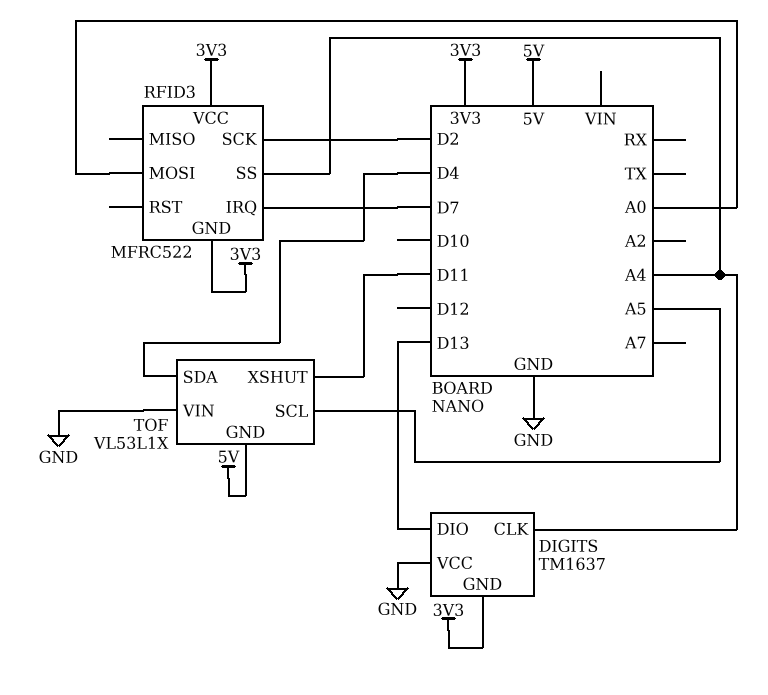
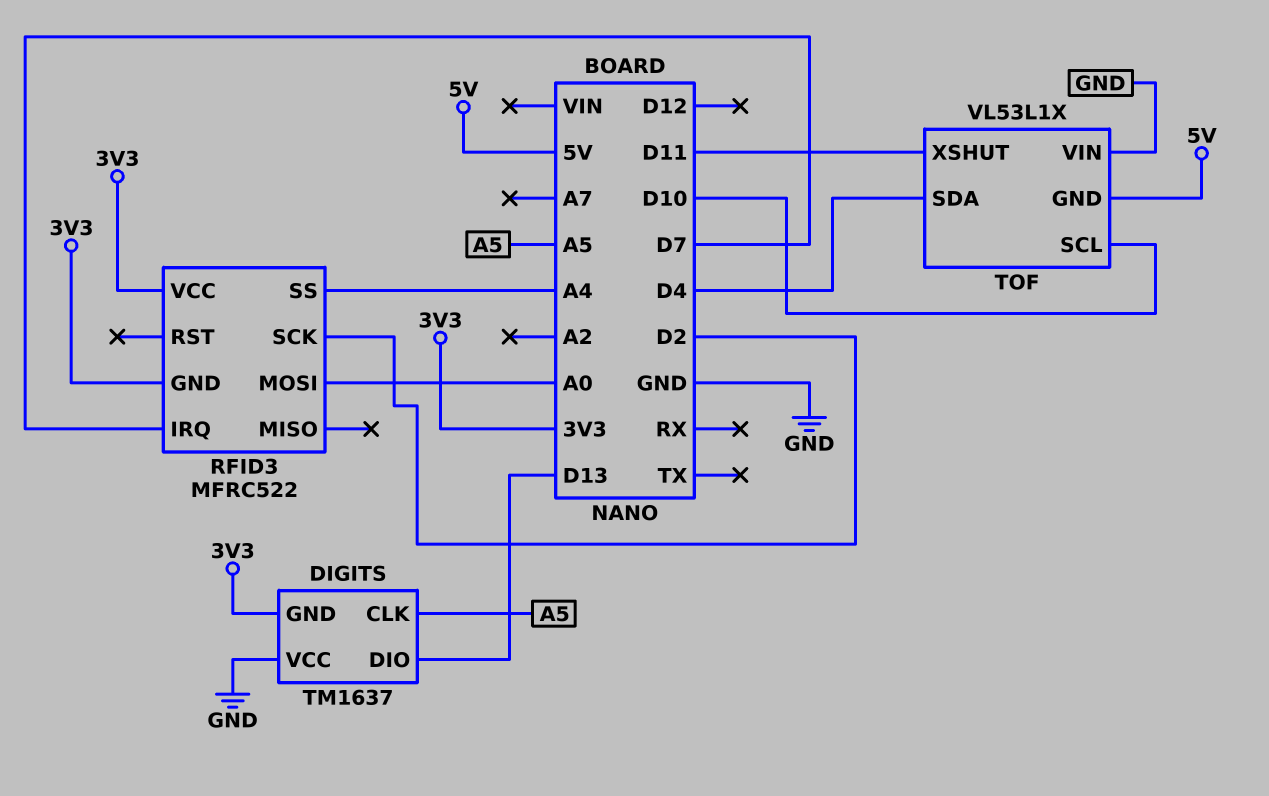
DIGITS pin CLK: A4 -> A5
TOF pin SCL: A5 -> D10

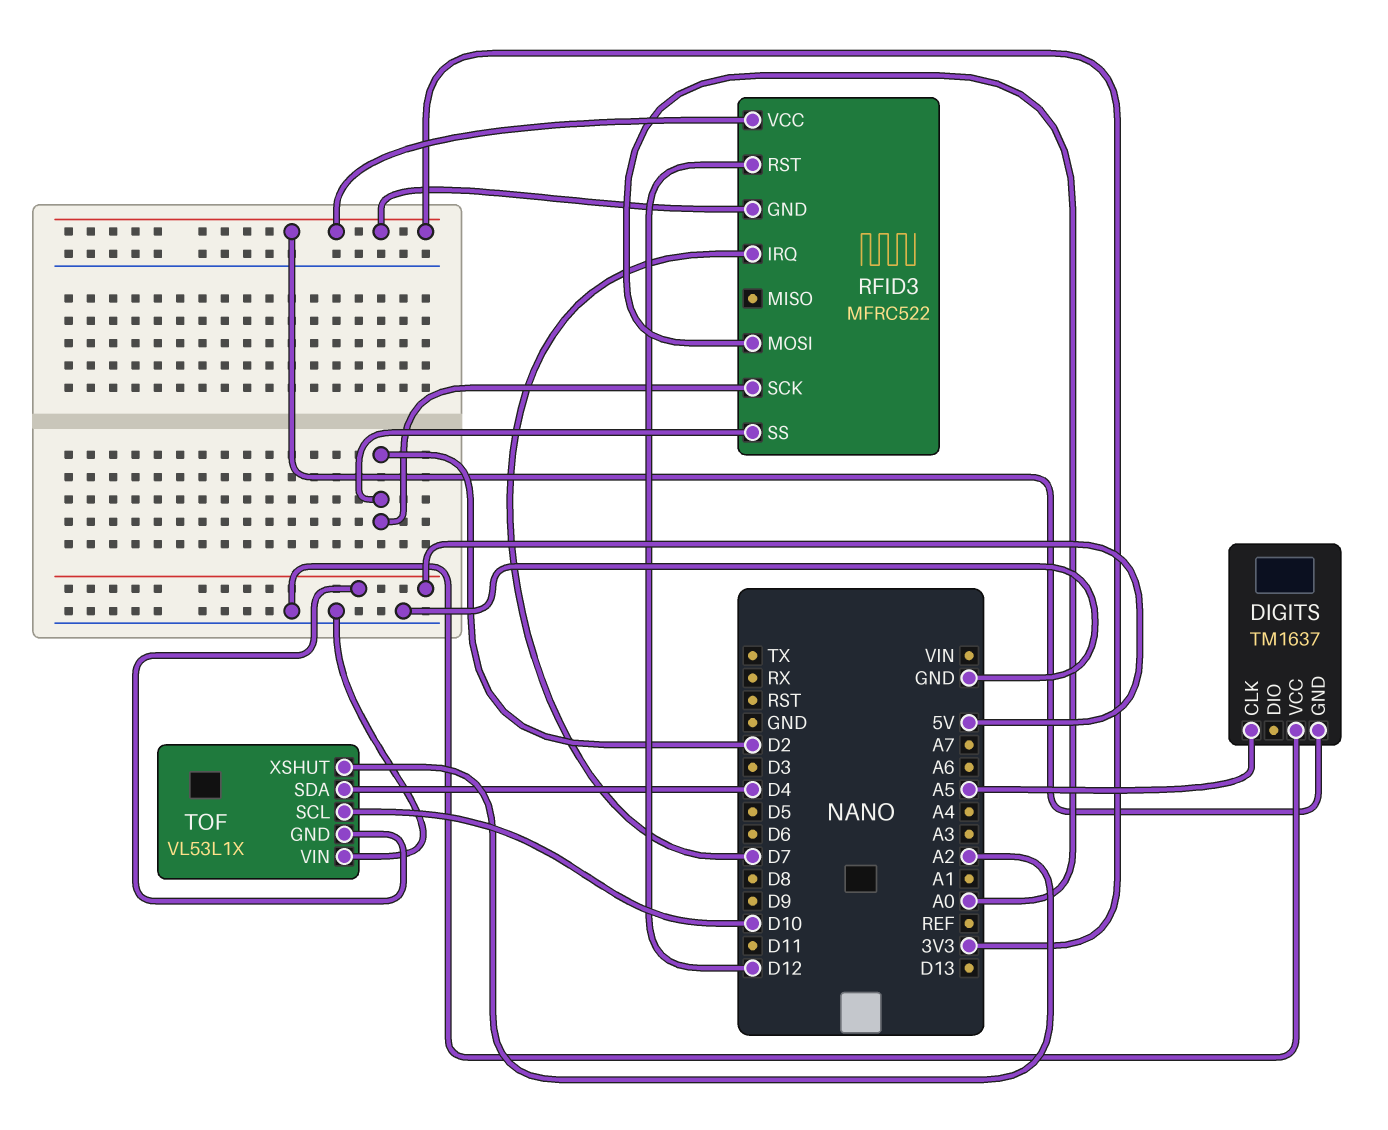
DIGITS pin DIO: D13 -> none
RFID3 pin RST: none -> D12
RFID3 pin SS: A4 -> D2
TOF pin XSHUT: D11 -> A2

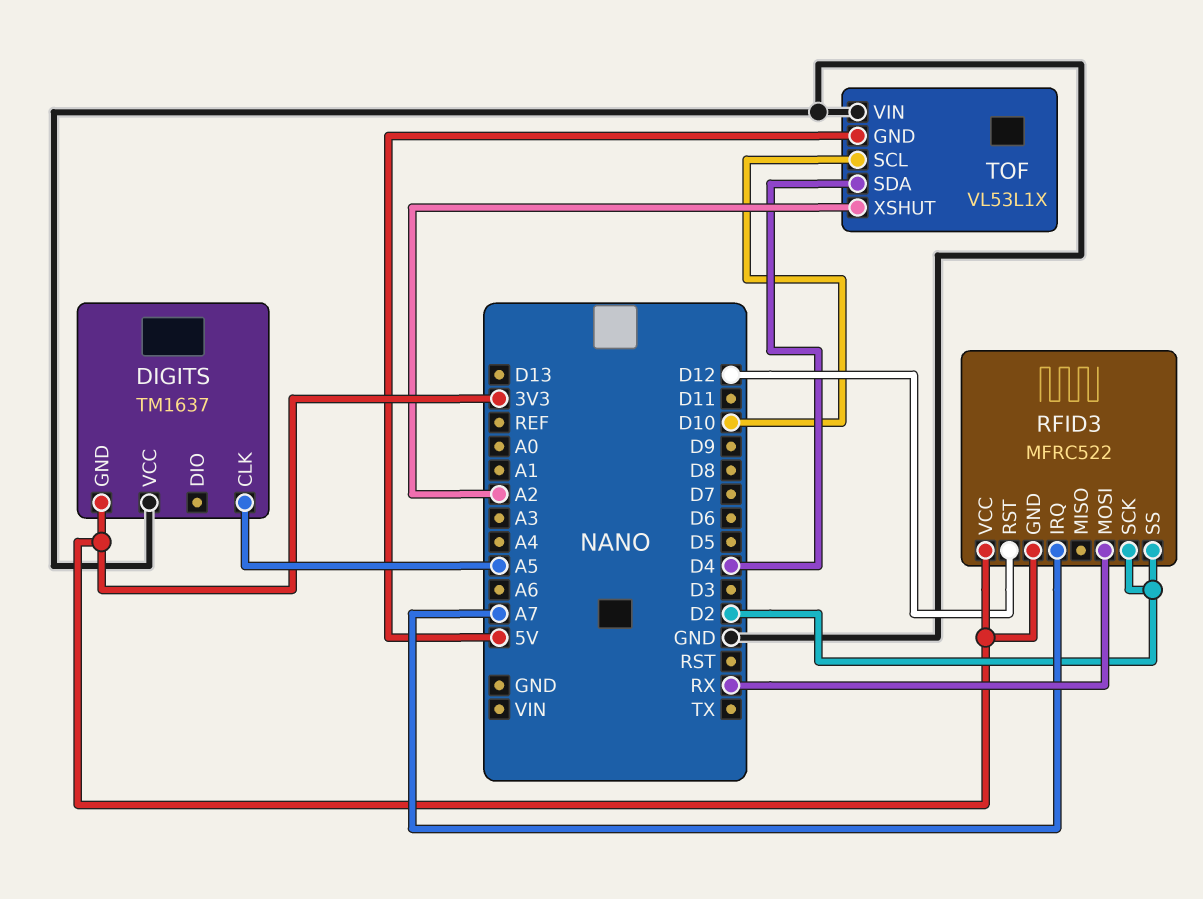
RFID3 pin IRQ: D7 -> A7
RFID3 pin MOSI: A0 -> RX

